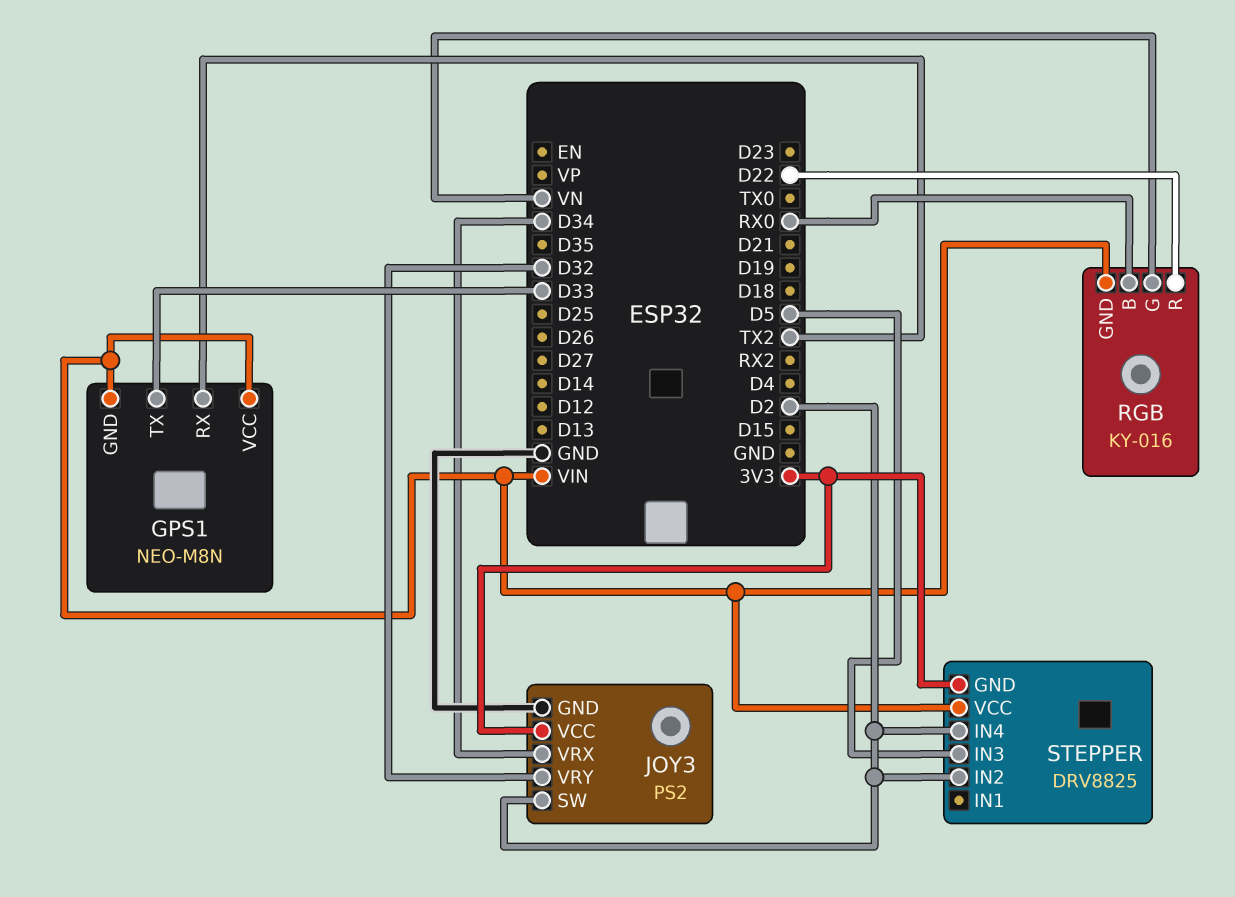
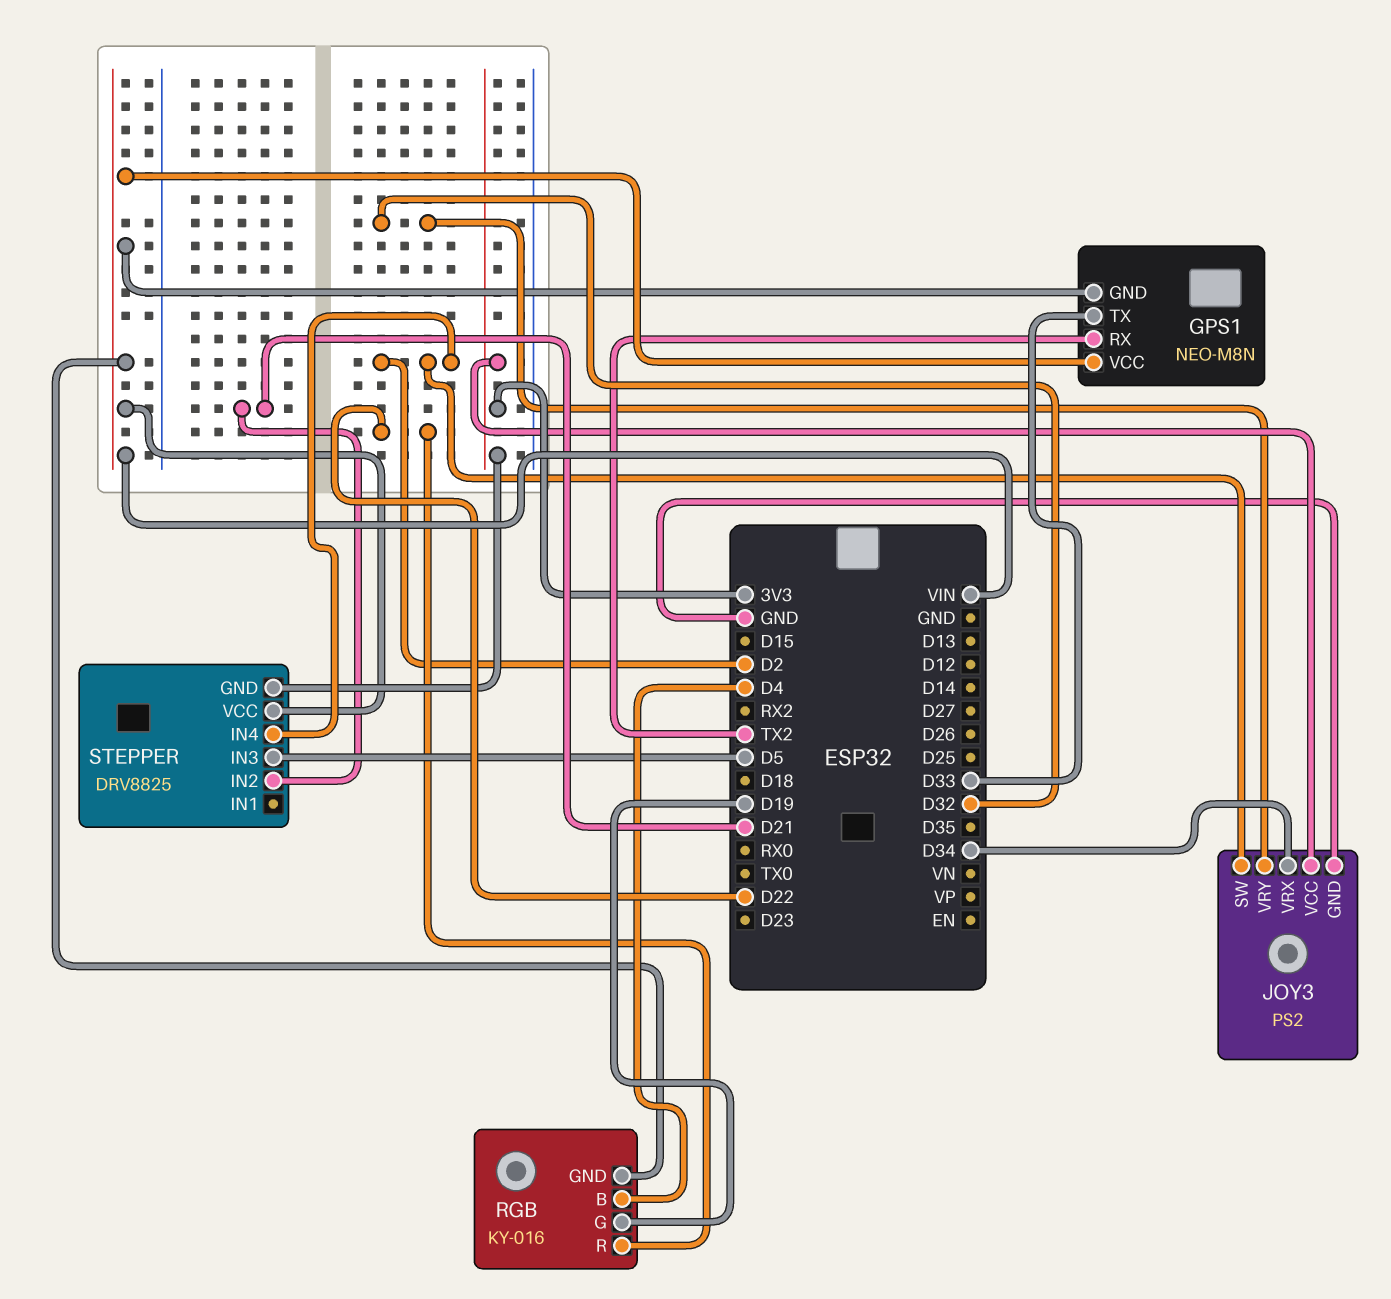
RGB pin B: RX0 -> D4
RGB pin G: VN -> D19
STEPPER pin IN2: D2 -> D21

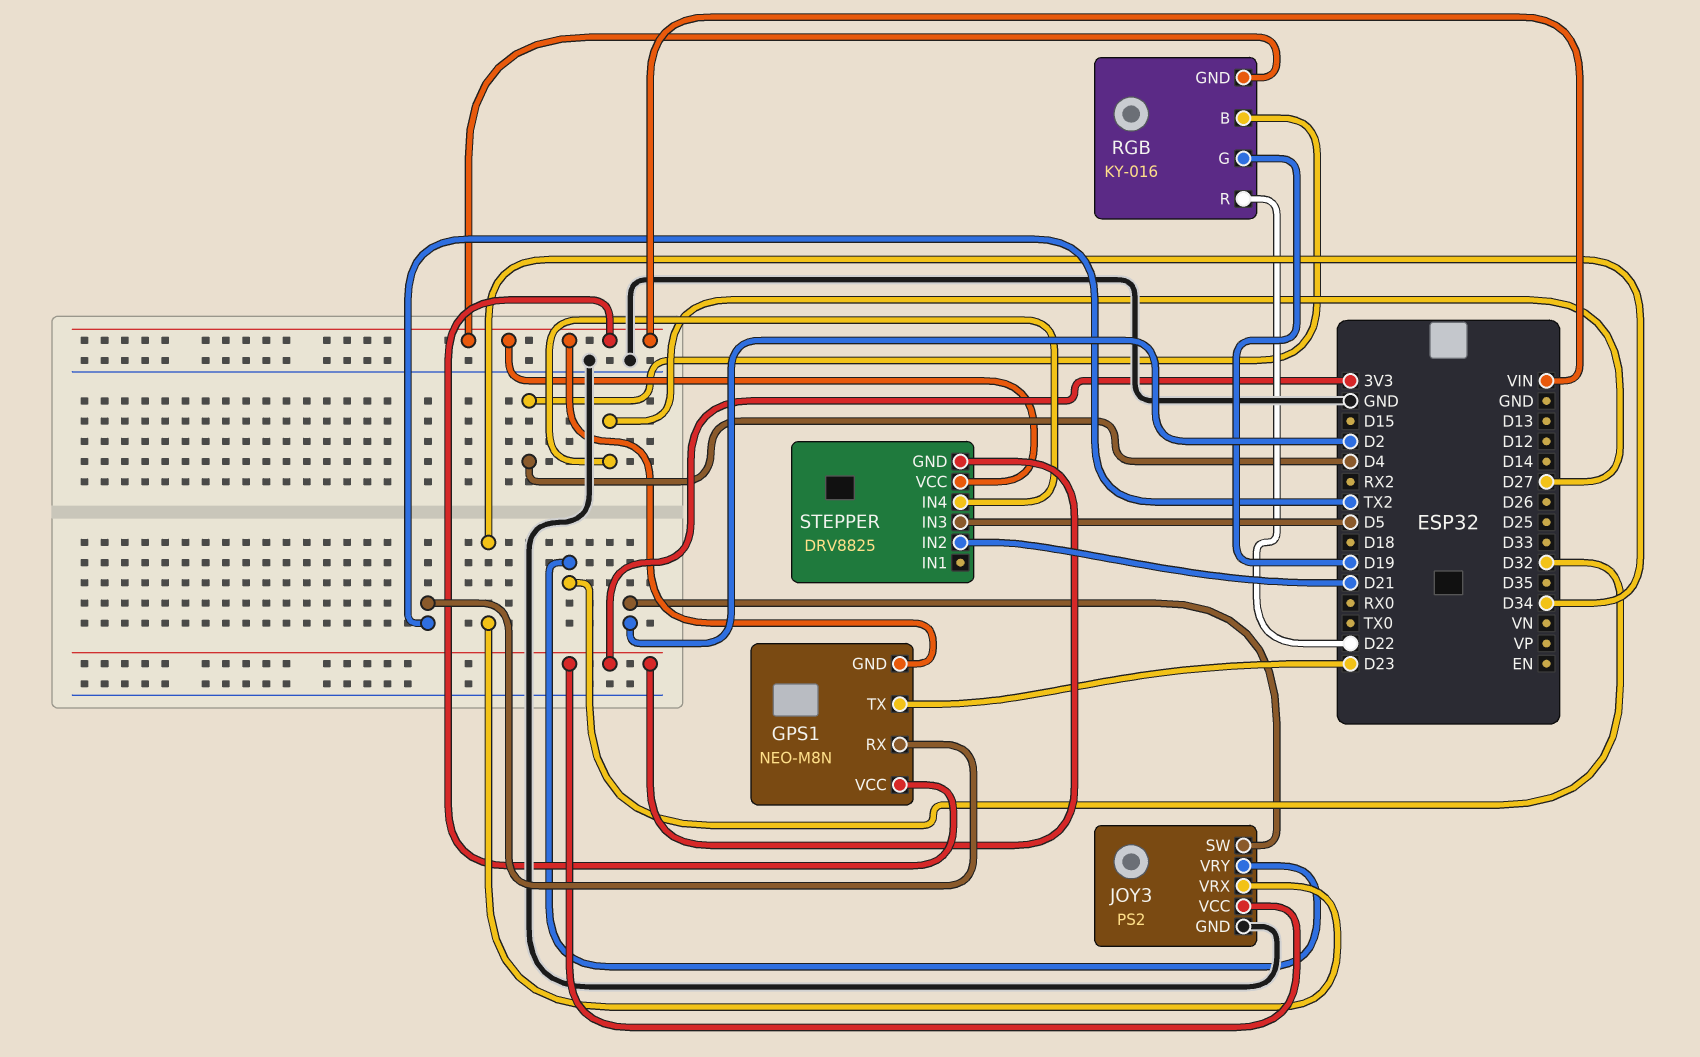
GPS1 pin TX: D33 -> D23
STEPPER pin IN4: D2 -> D27

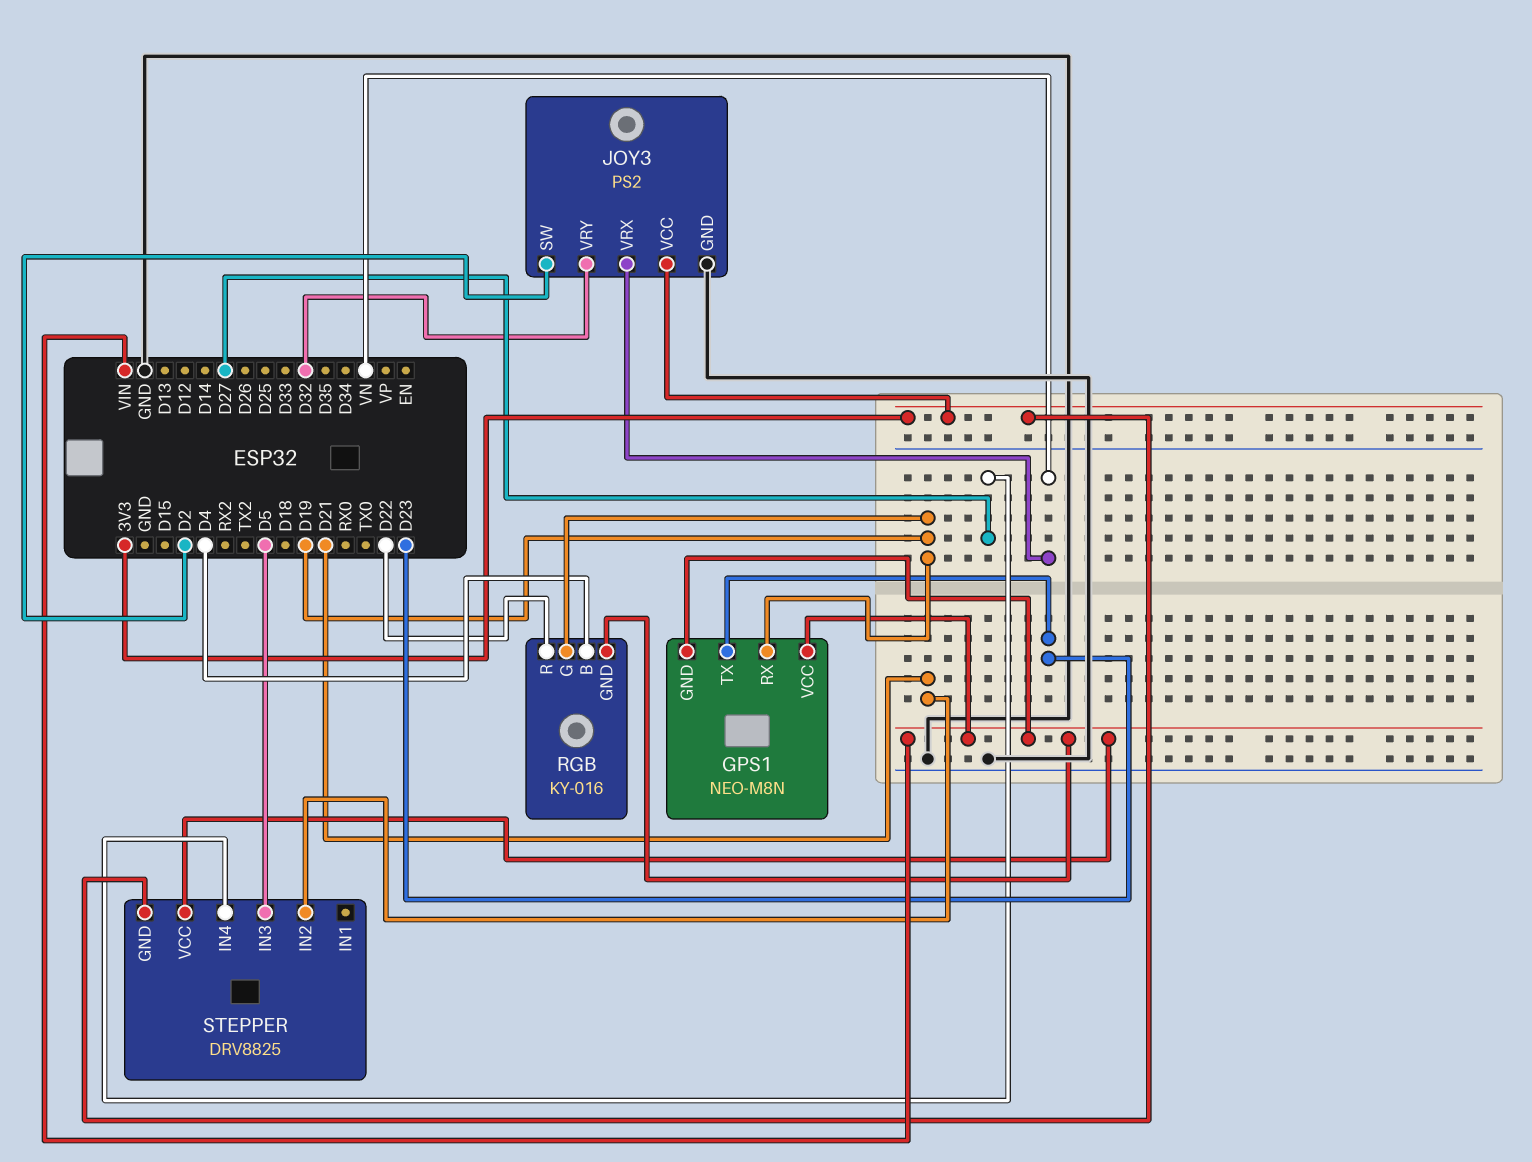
GPS1 pin RX: TX2 -> D19
JOY3 pin VRX: D34 -> VN

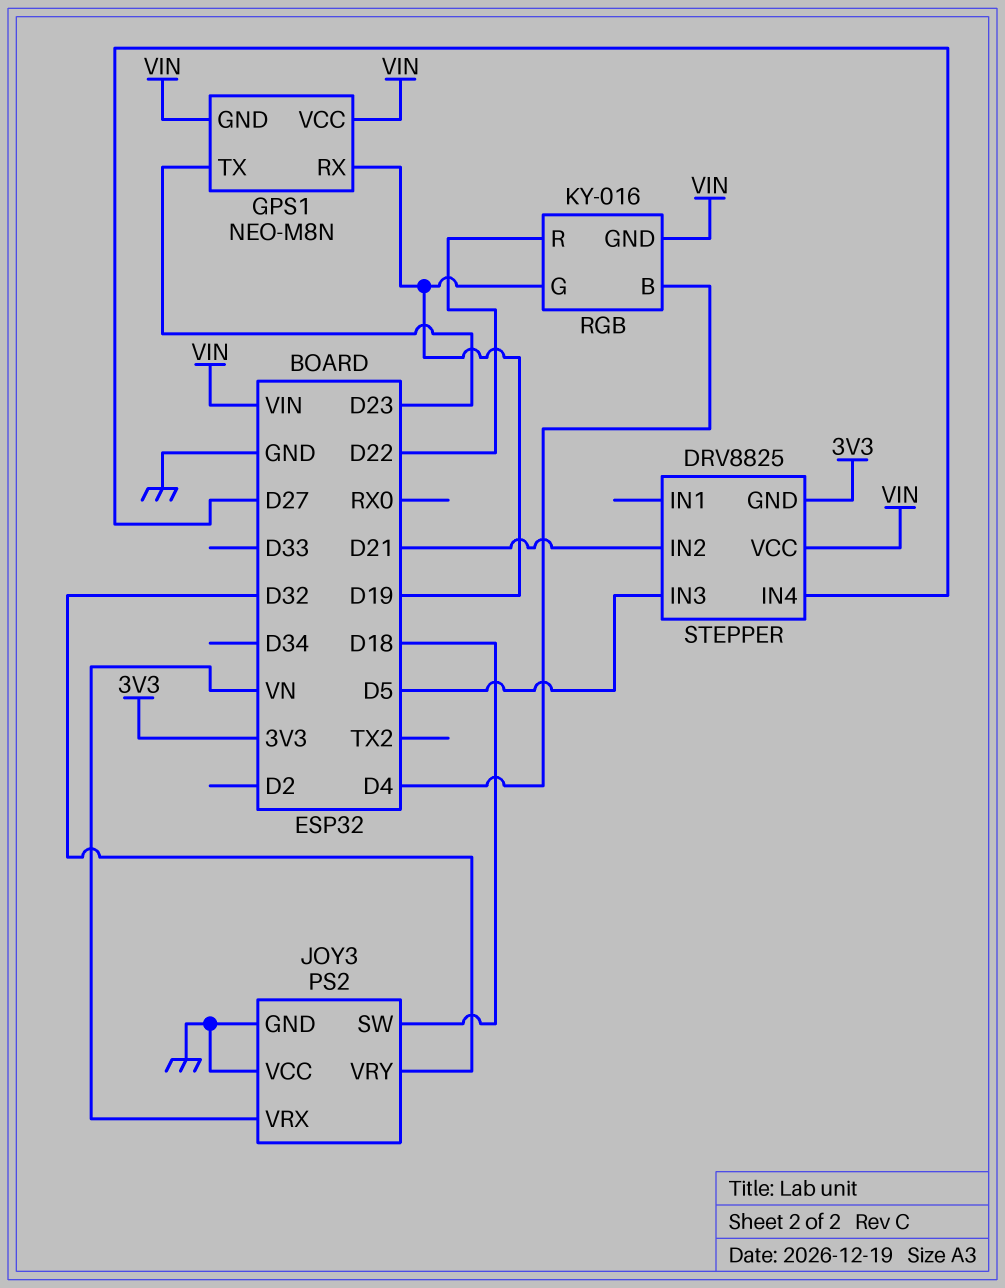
JOY3 pin SW: D2 -> D18
JOY3 pin VCC: 3V3 -> GND

